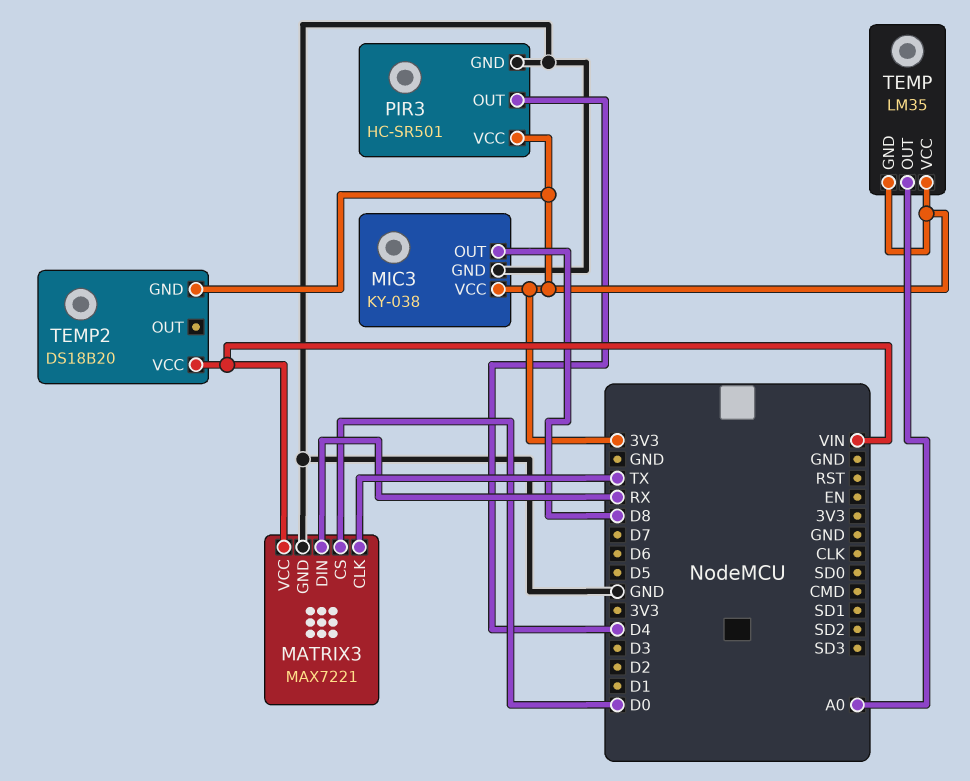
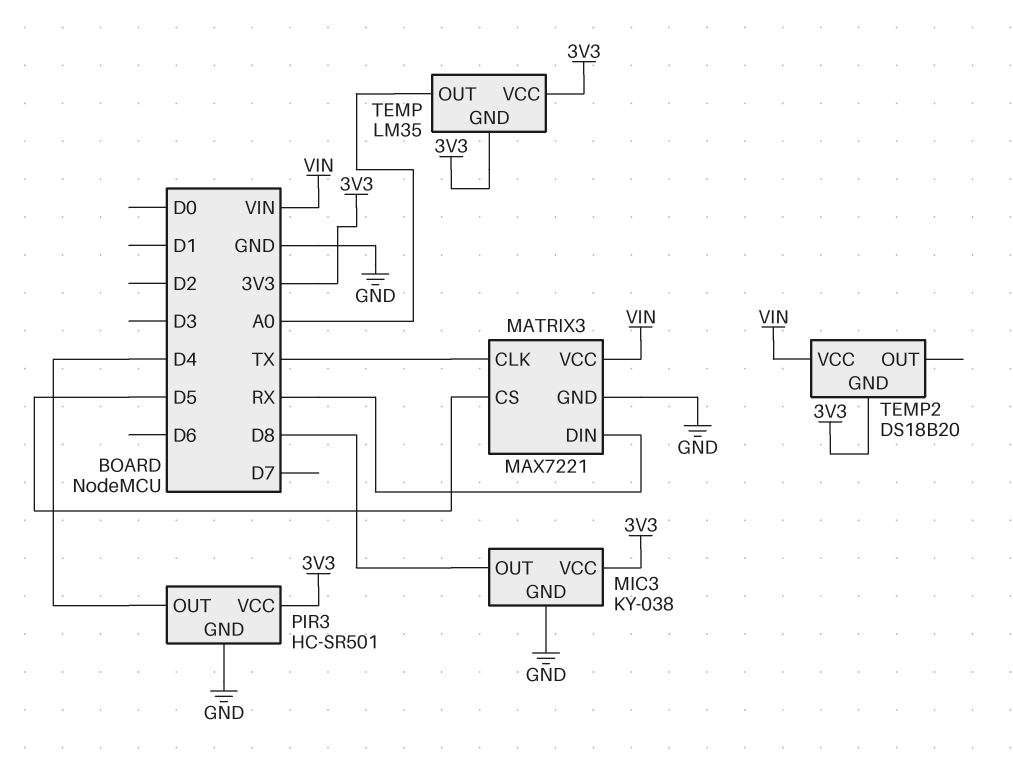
MATRIX3 pin CS: D0 -> D5

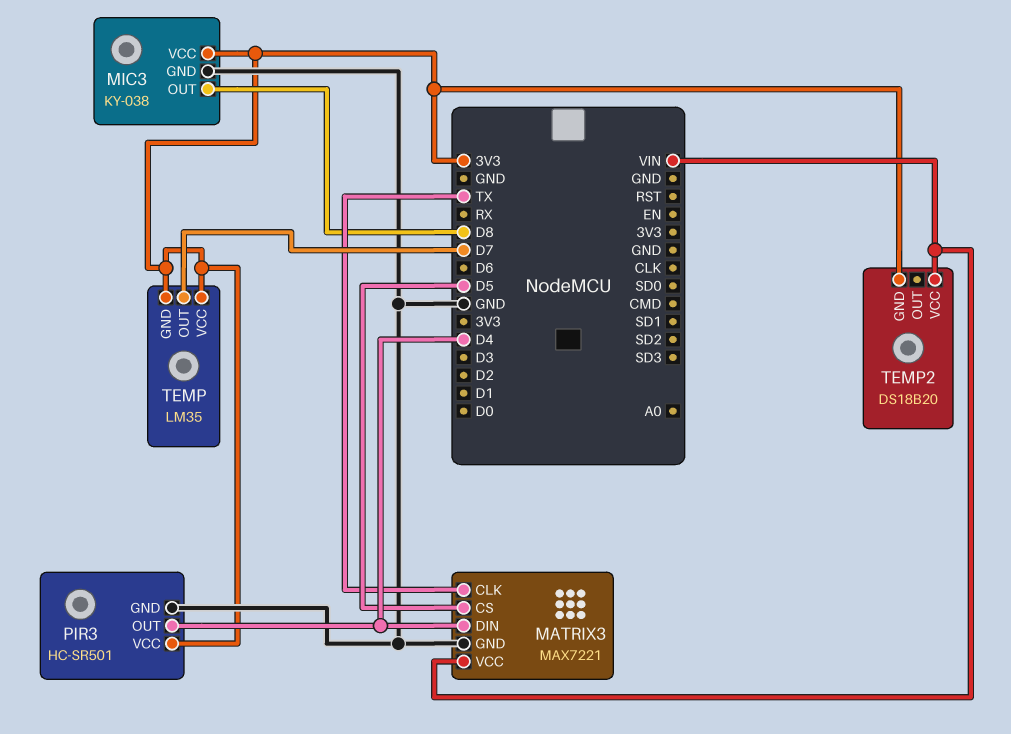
MATRIX3 pin DIN: RX -> D4
TEMP pin OUT: A0 -> D7

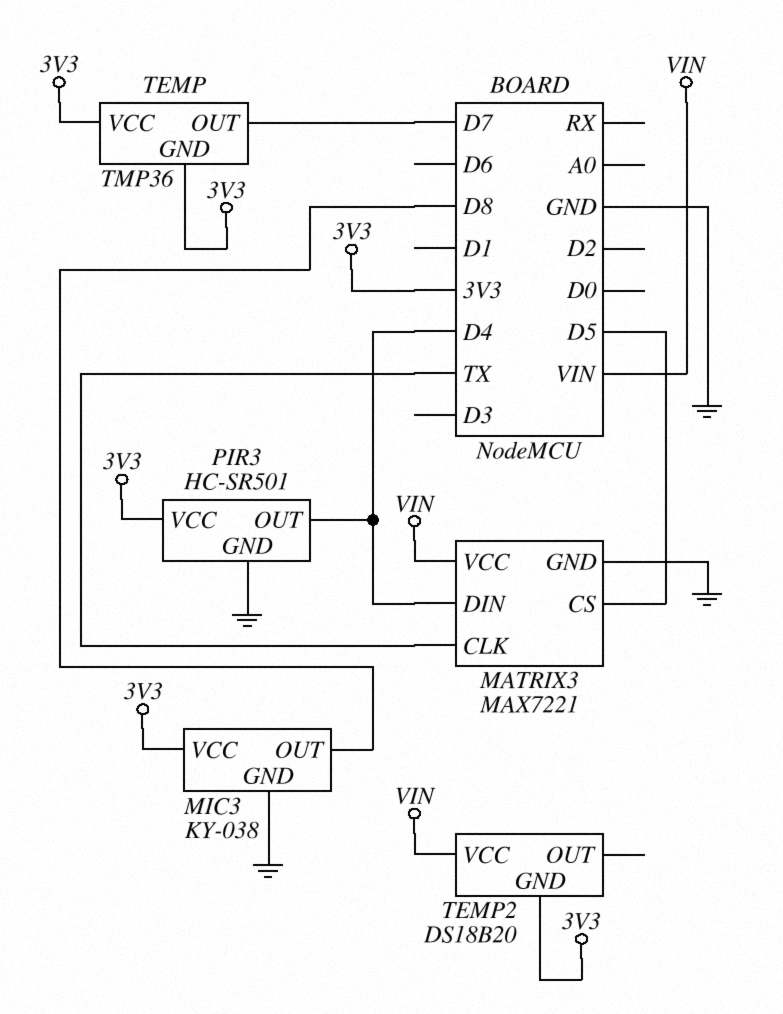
TEMP: LM35 -> TMP36

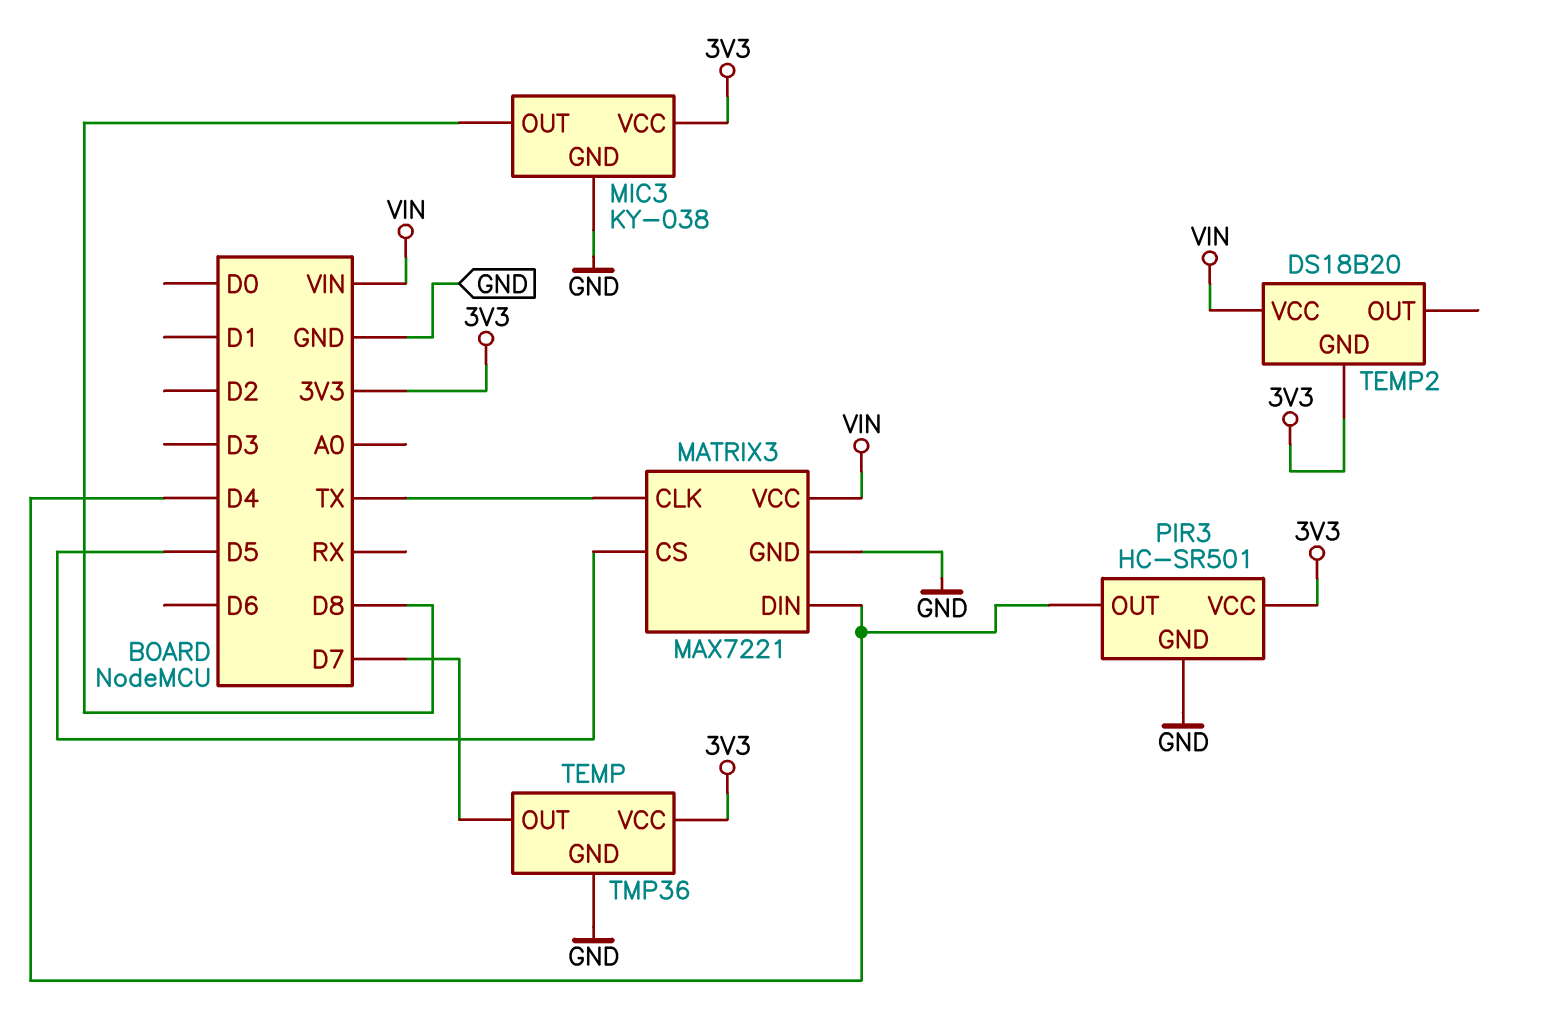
TEMP pin GND: 3V3 -> GND

